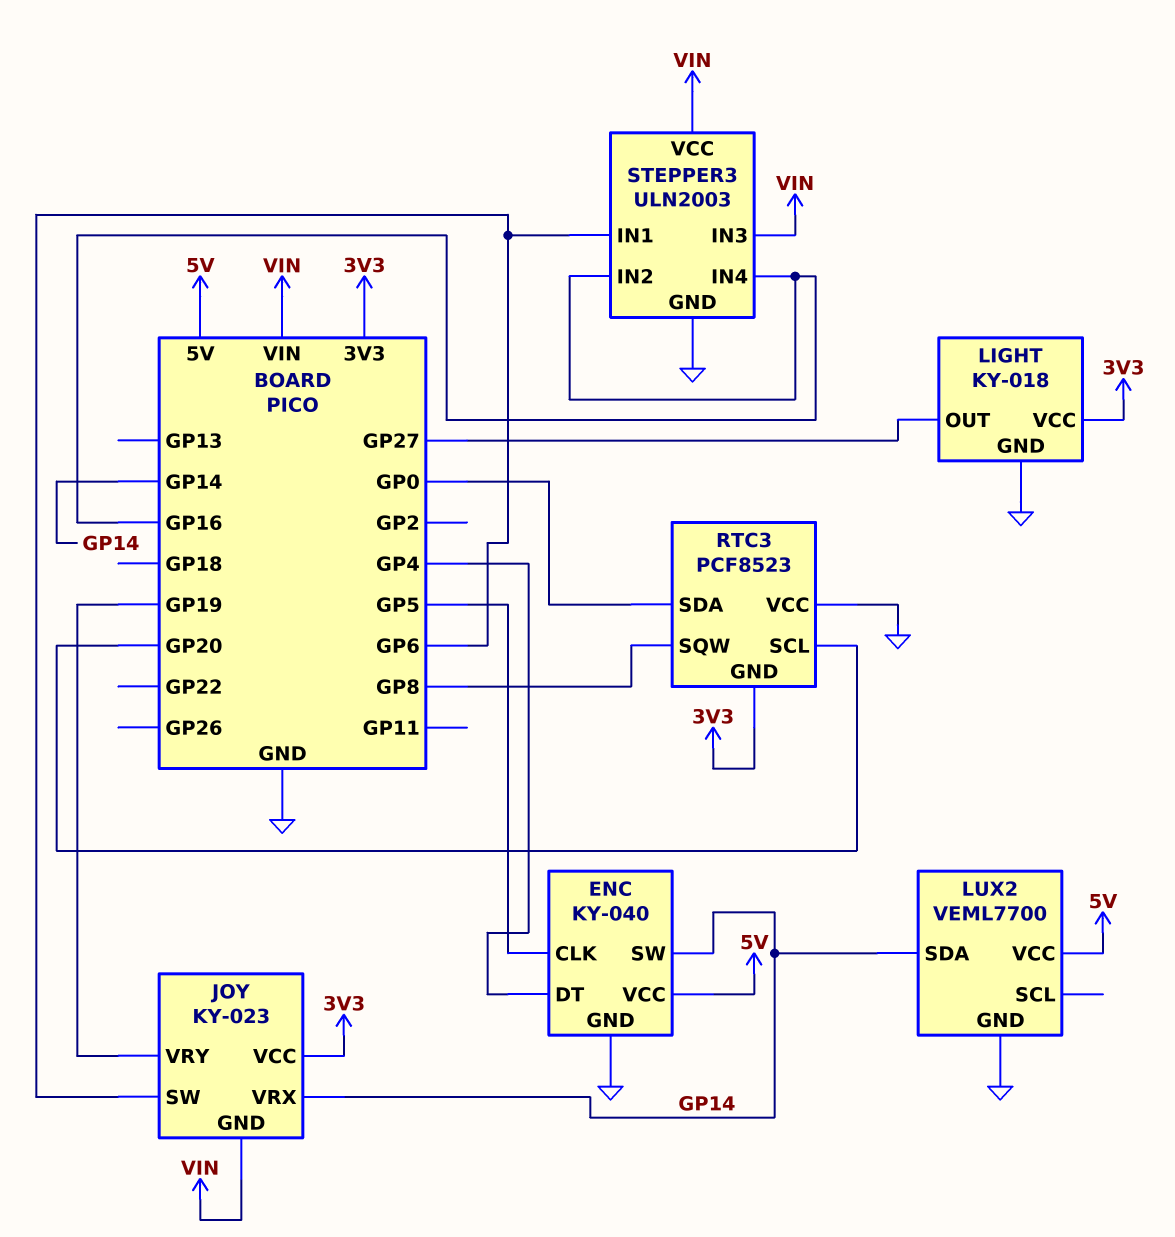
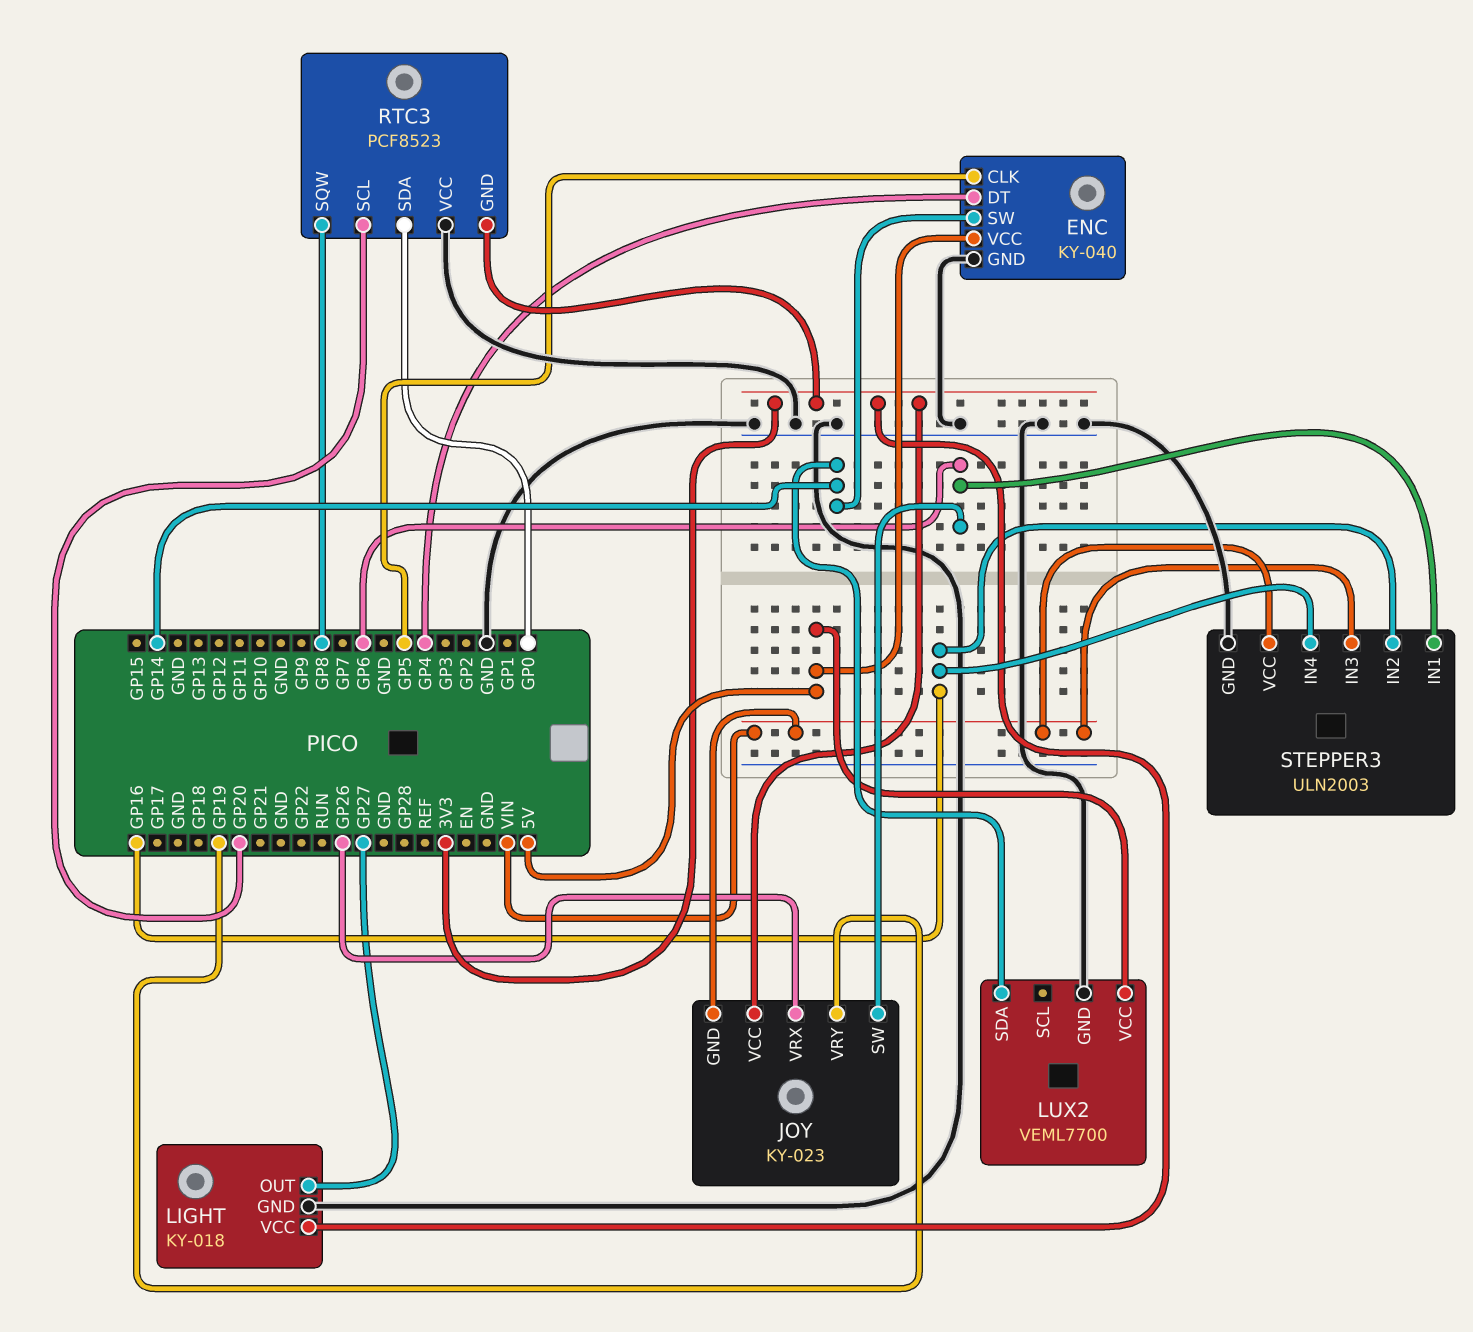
JOY pin VRX: GP14 -> GP26

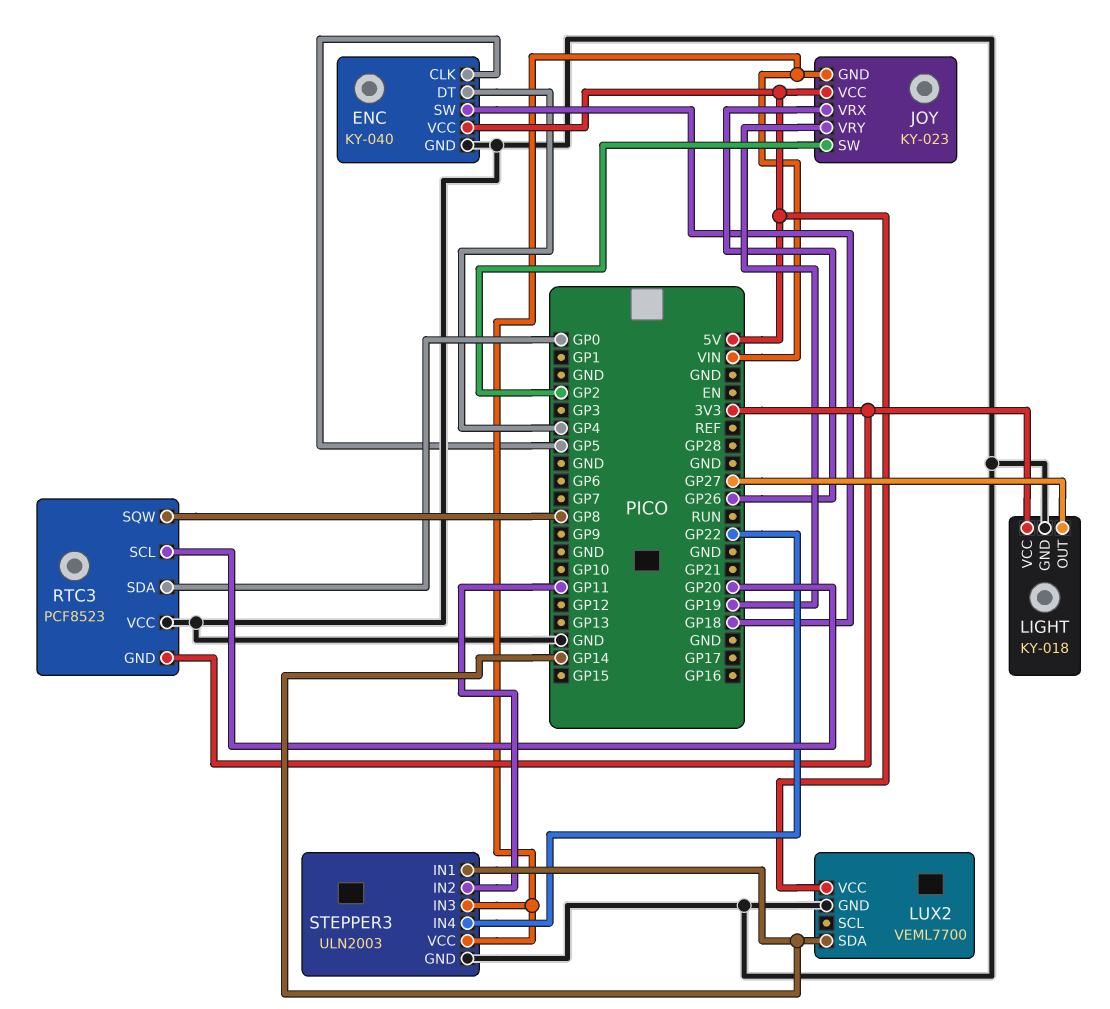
ENC pin SW: GP14 -> GP18
JOY pin SW: GP6 -> GP2
JOY pin VCC: 3V3 -> 5V
STEPPER3 pin IN1: GP6 -> GP14
STEPPER3 pin IN2: GP16 -> GP11
STEPPER3 pin IN4: GP16 -> GP22

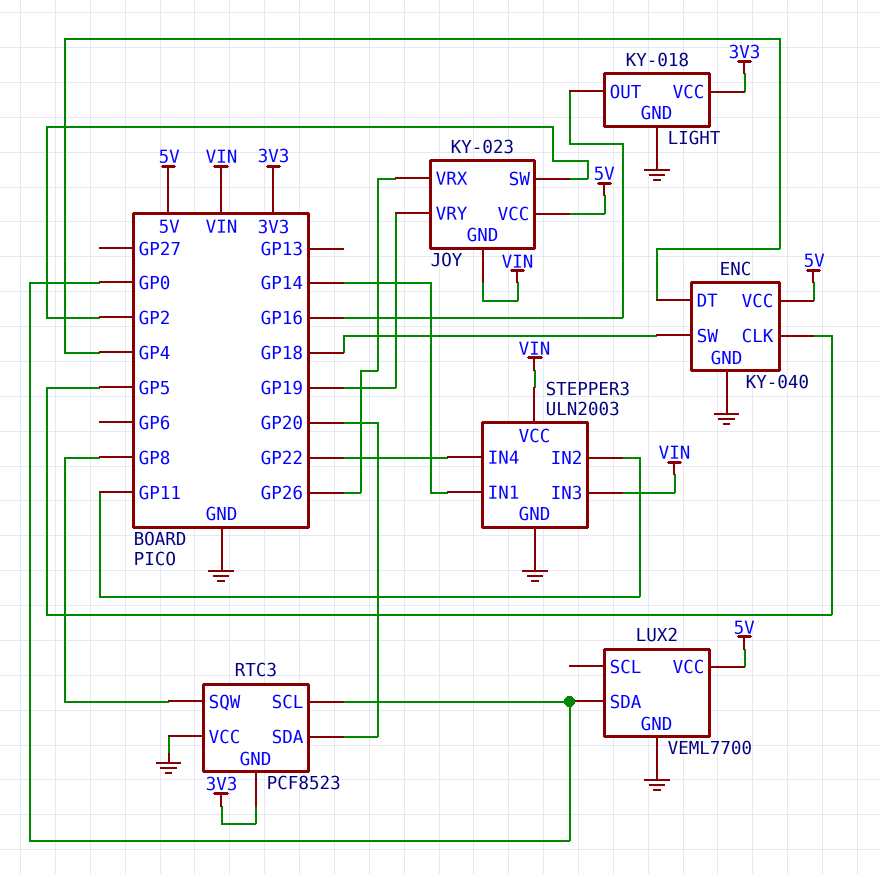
LIGHT pin OUT: GP27 -> GP16
LUX2 pin SDA: GP14 -> GP0
RTC3 pin SCL: GP20 -> GP0
RTC3 pin SDA: GP0 -> GP20

